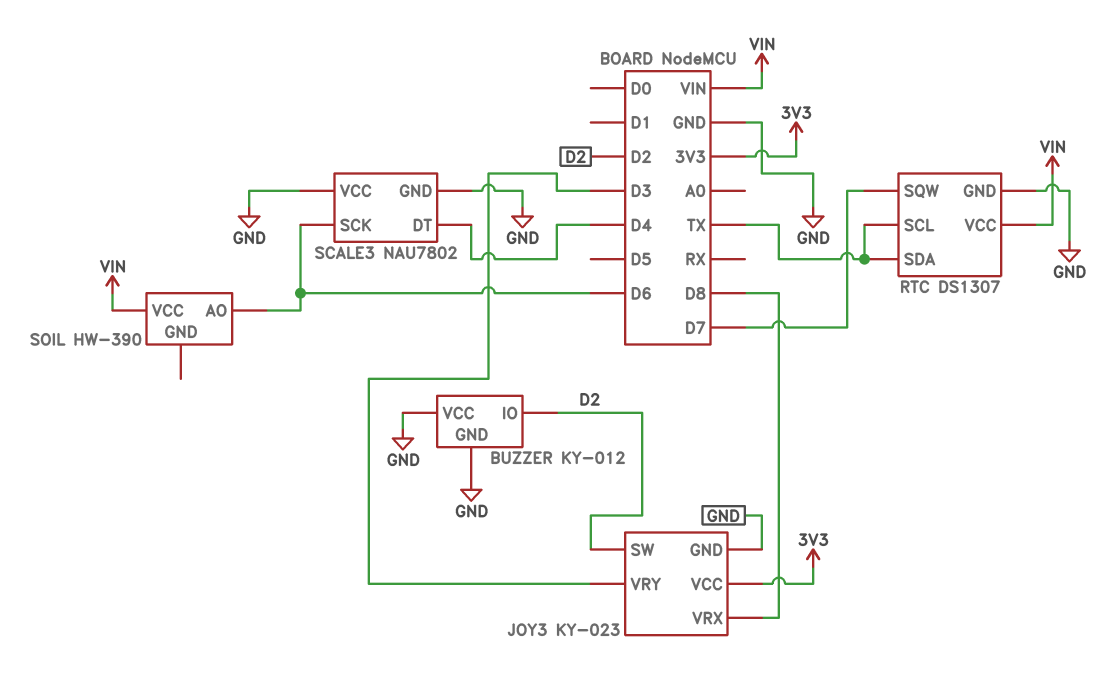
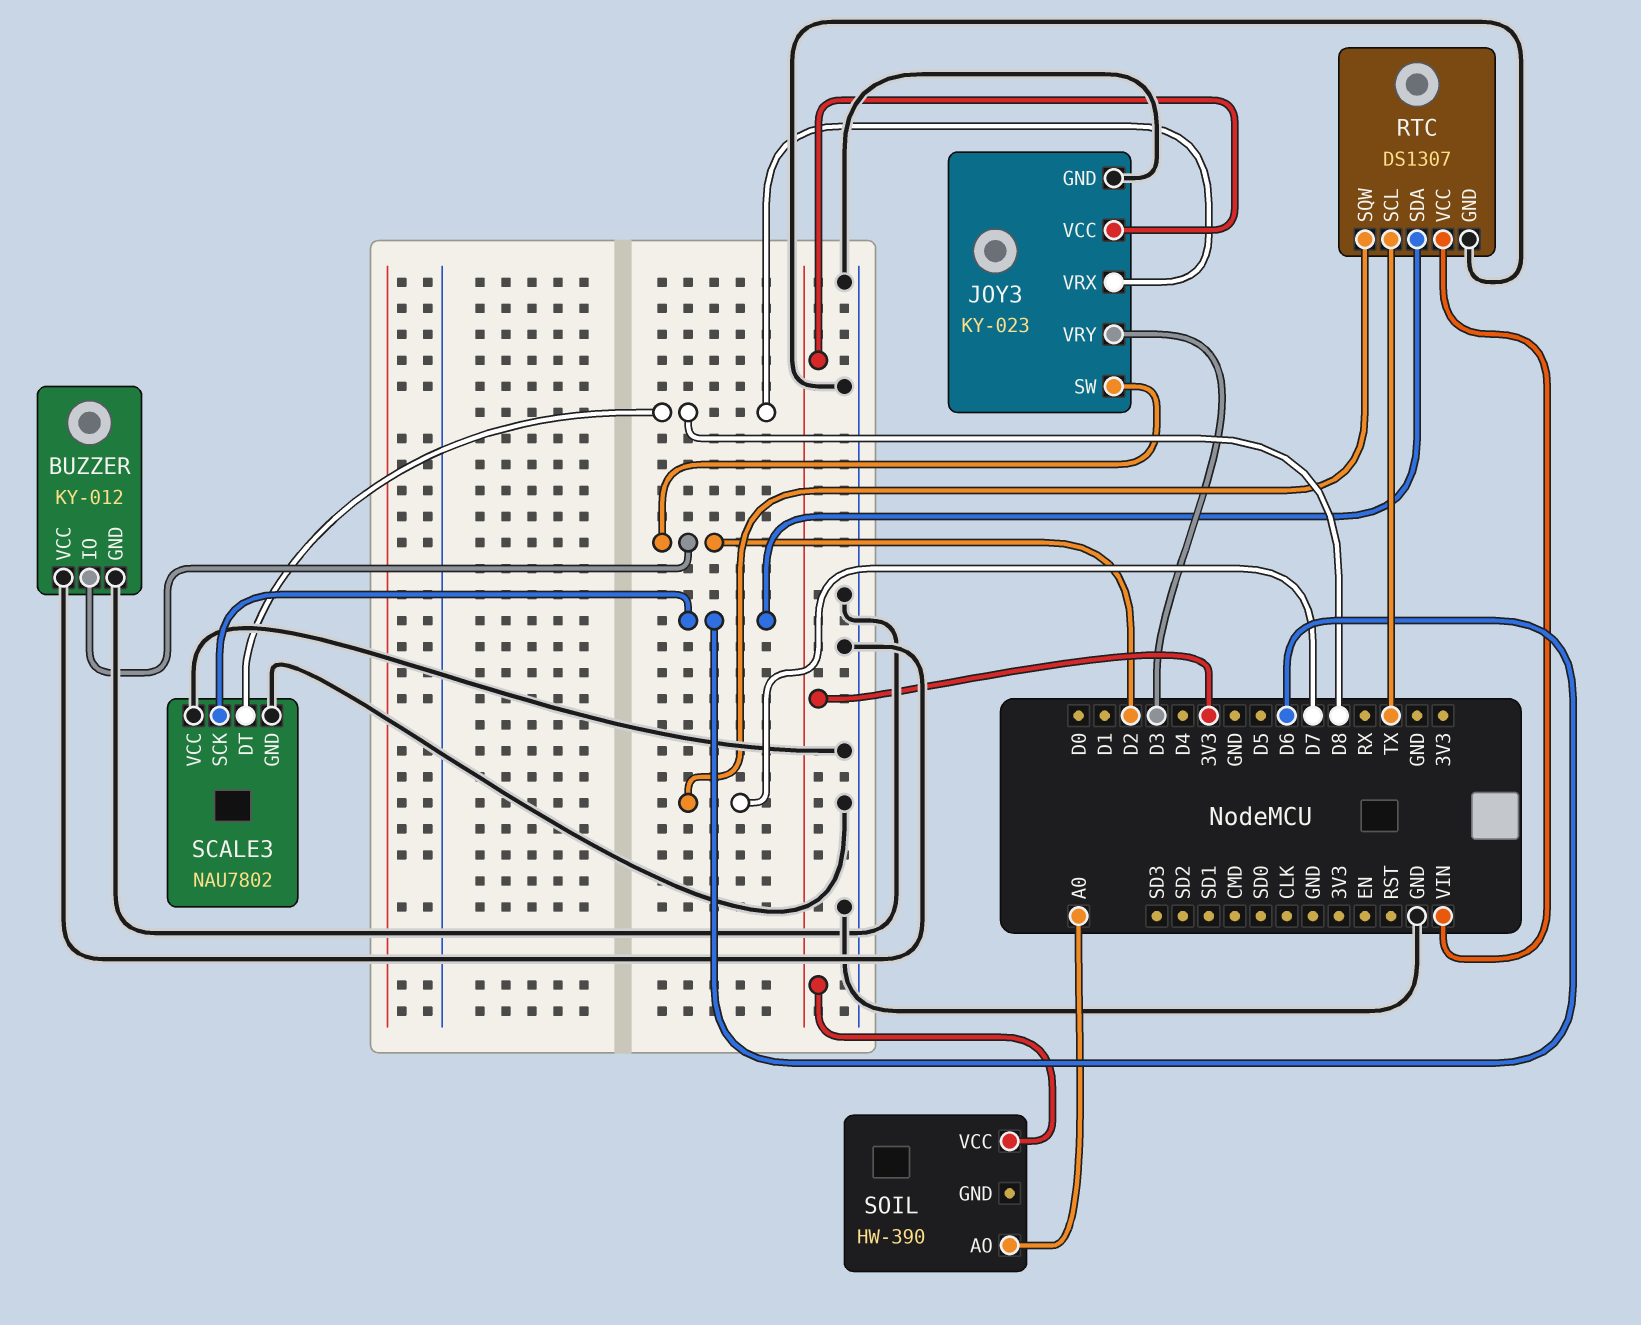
RTC pin SDA: TX -> D6
SCALE3 pin DT: D4 -> D8
SOIL pin AO: D6 -> A0
SOIL pin VCC: VIN -> 3V3

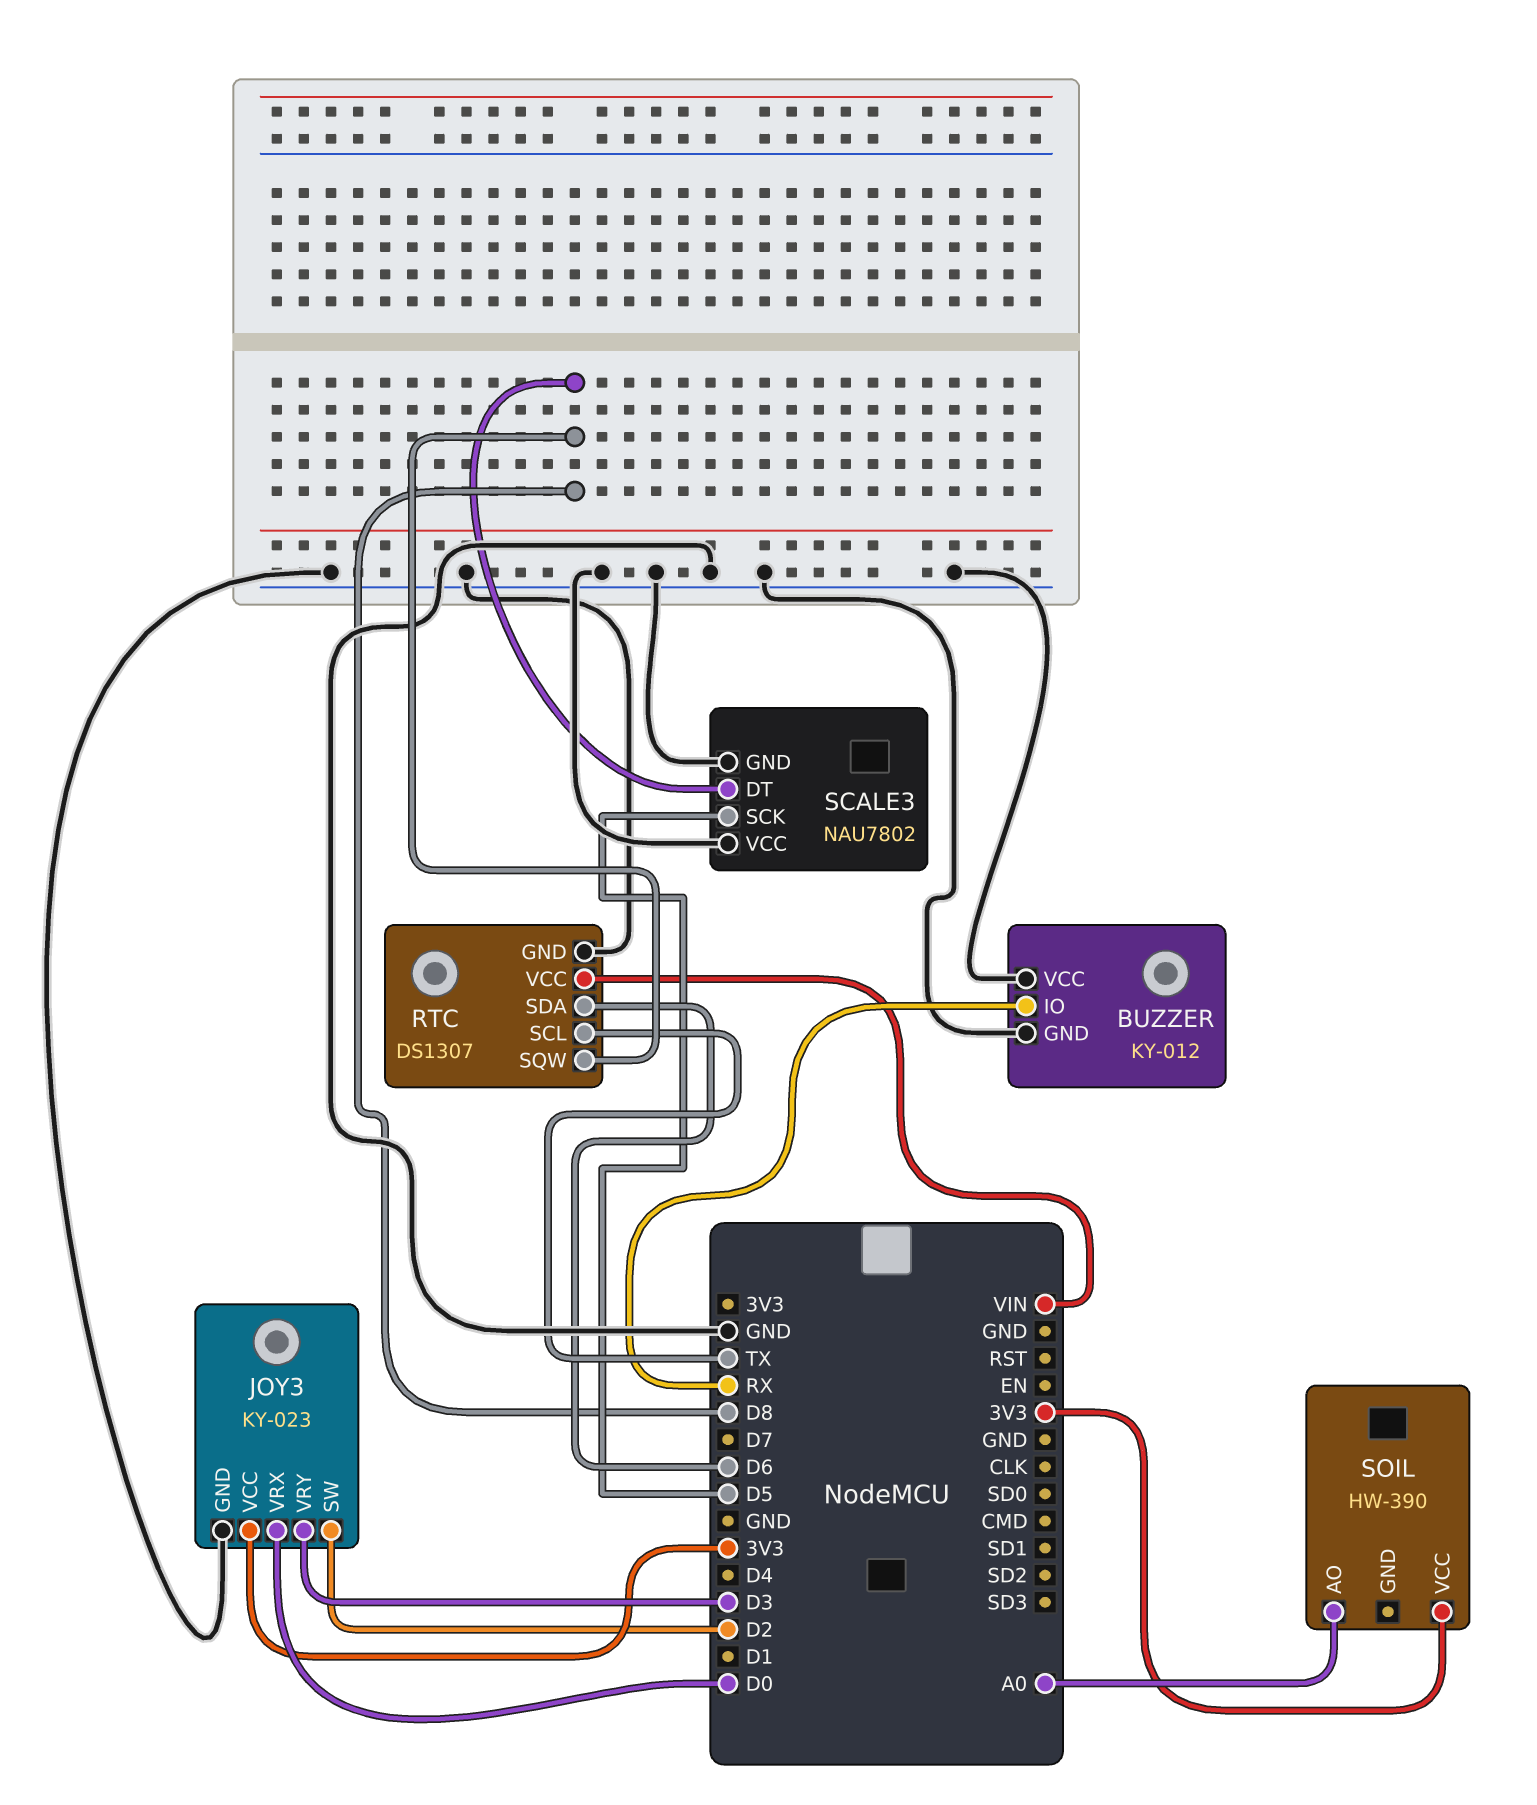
BUZZER pin IO: D2 -> RX
JOY3 pin VRX: D8 -> D0
RTC pin SQW: D7 -> D8
SCALE3 pin SCK: D6 -> D5

